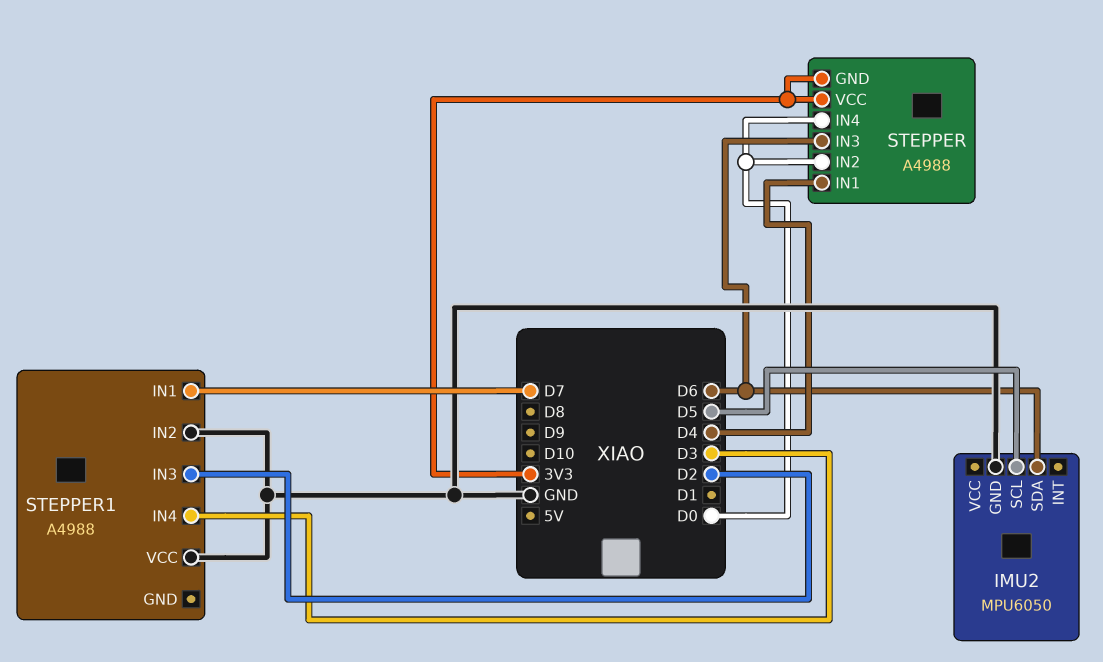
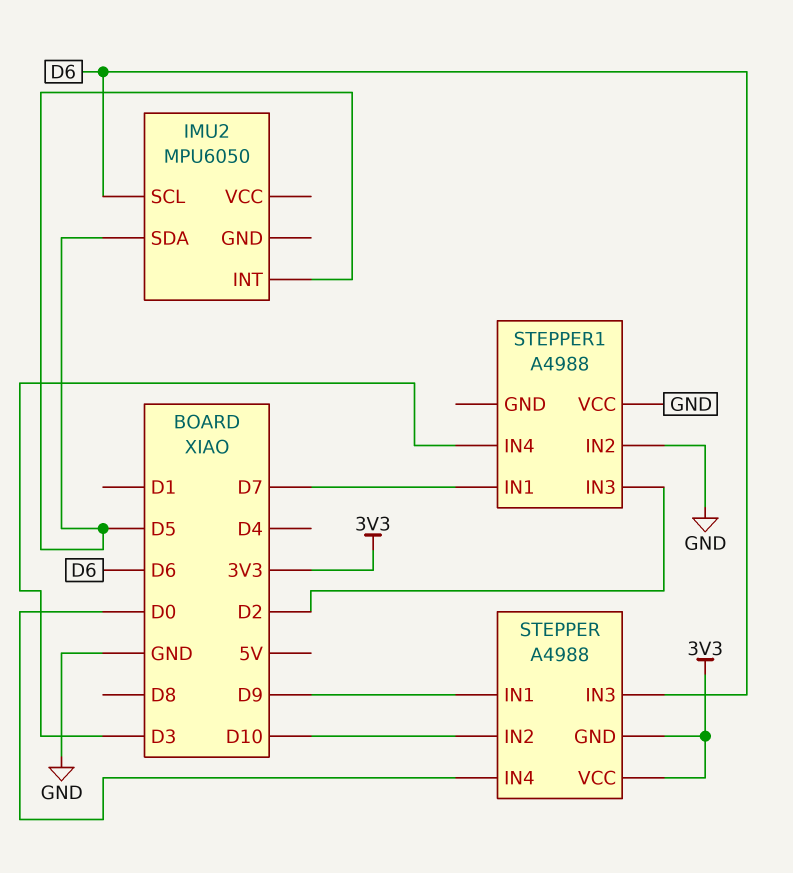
IMU2 pin GND: GND -> none
IMU2 pin INT: none -> D5
IMU2 pin SCL: D5 -> D6
IMU2 pin SDA: D6 -> D5
STEPPER pin IN1: D4 -> D9
STEPPER pin IN2: D0 -> D10

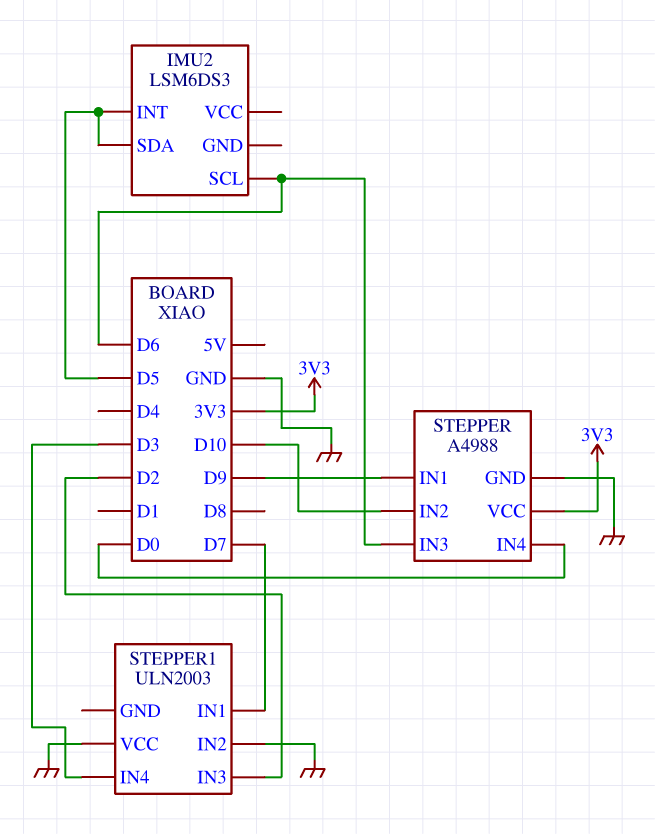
IMU2: MPU6050 -> LSM6DS3
STEPPER pin GND: 3V3 -> GND
STEPPER1: A4988 -> ULN2003

